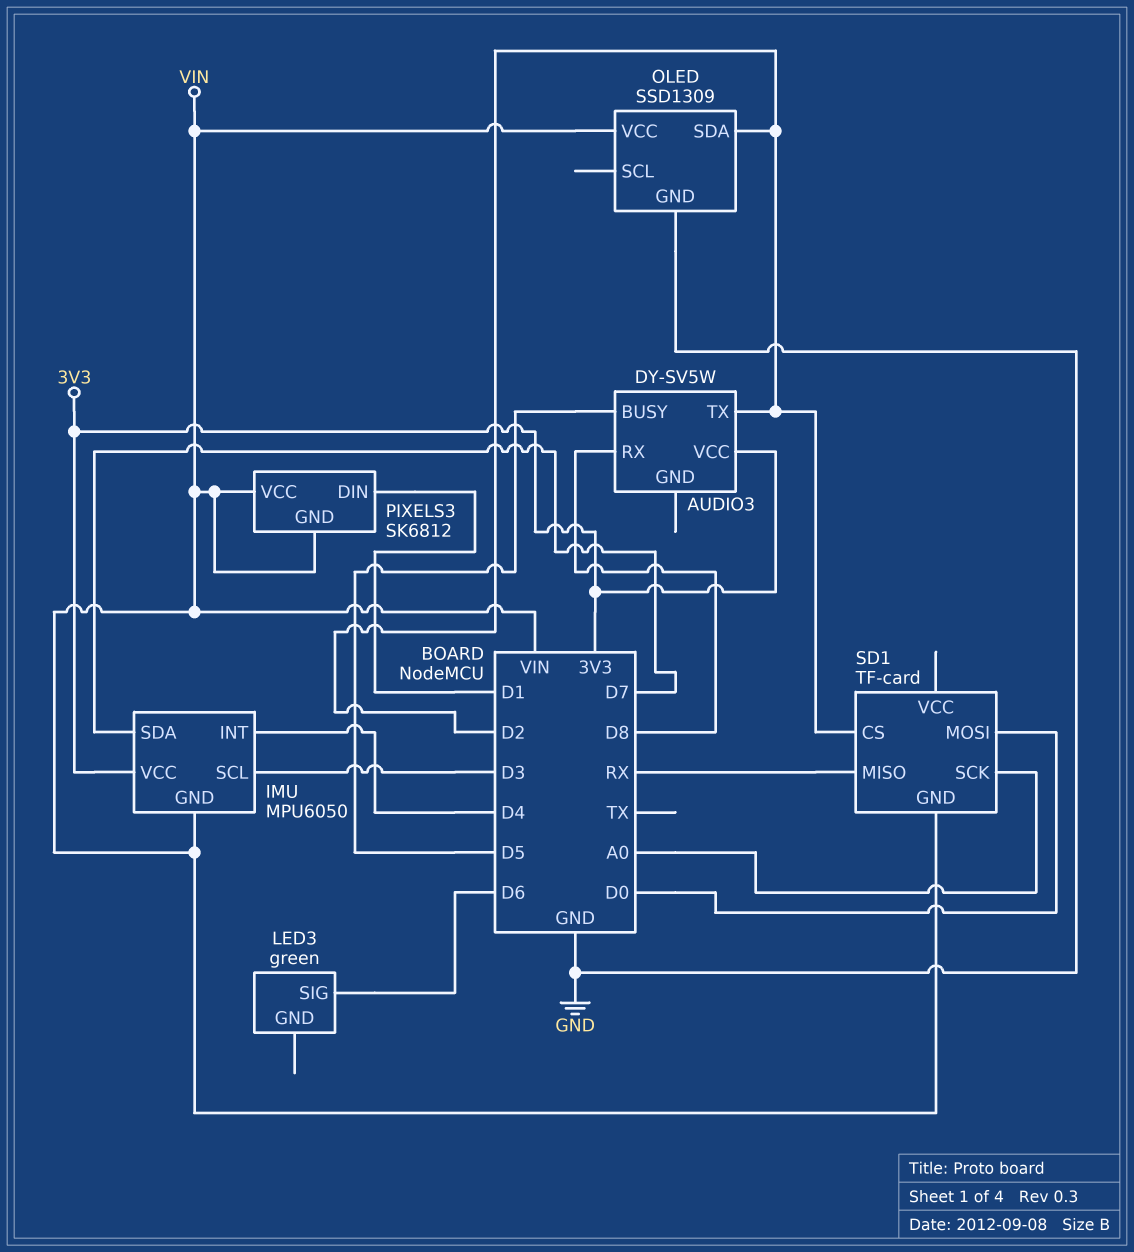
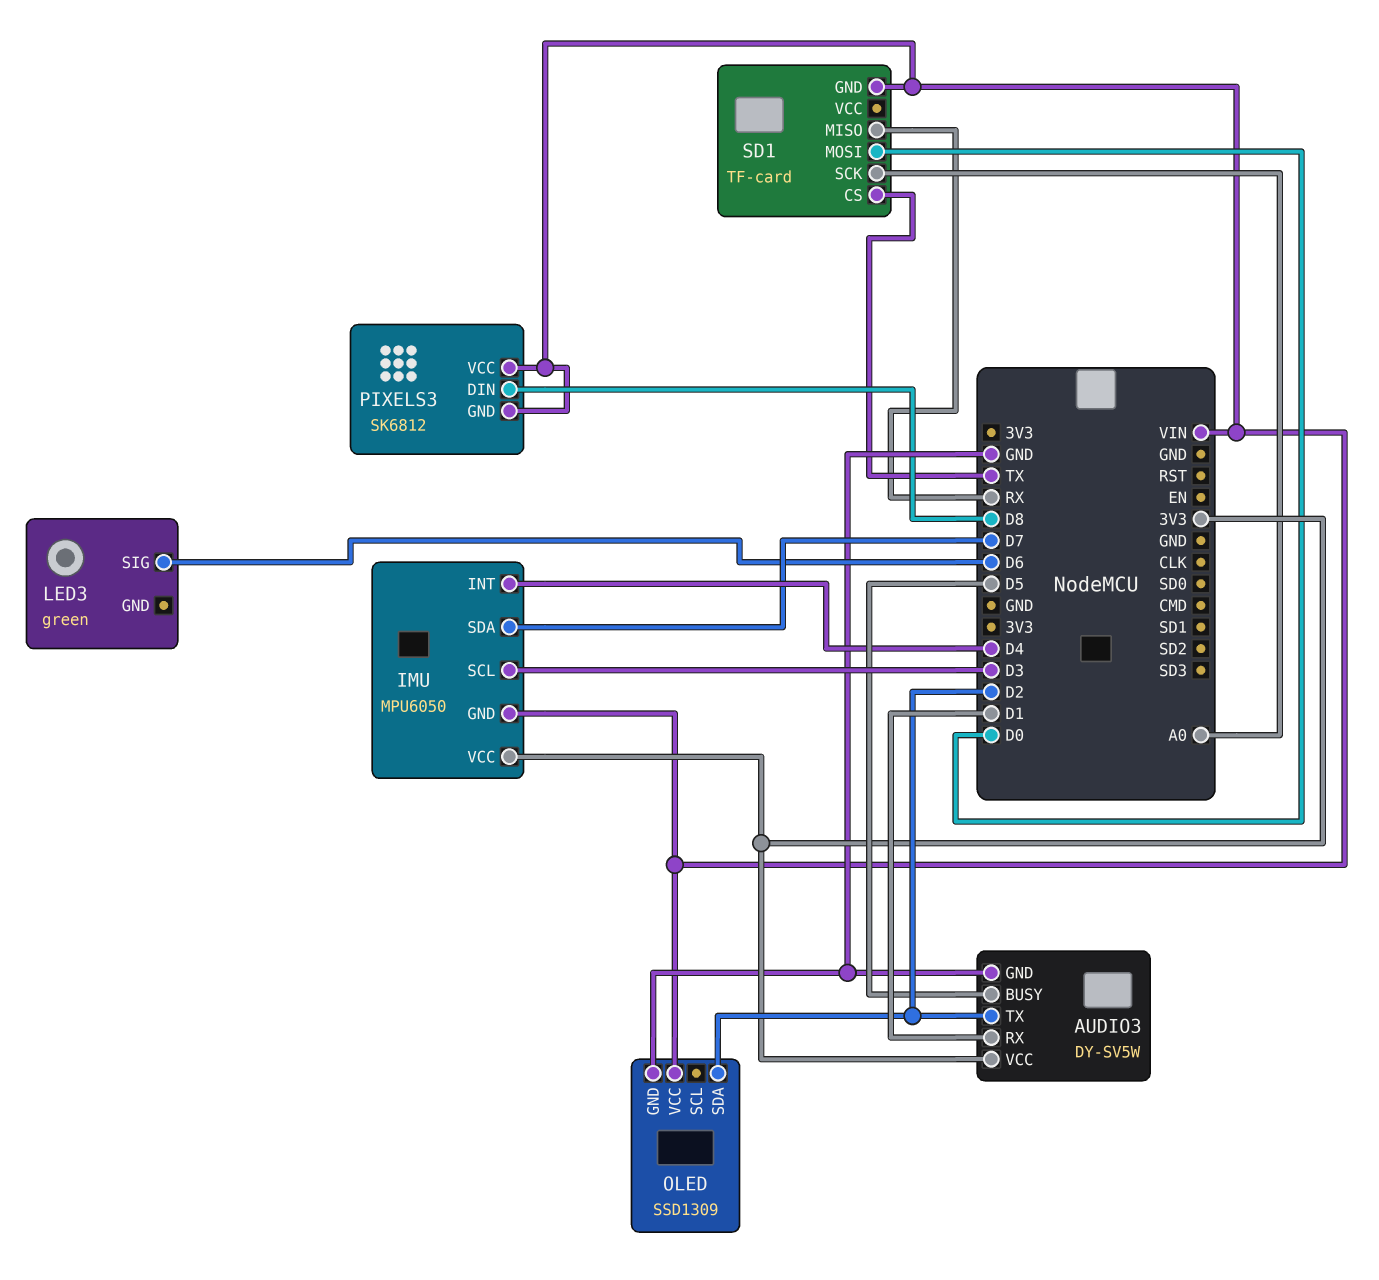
AUDIO3 pin GND: none -> GND
AUDIO3 pin RX: D8 -> D1
PIXELS3 pin DIN: D1 -> D8
SD1 pin CS: D2 -> TX

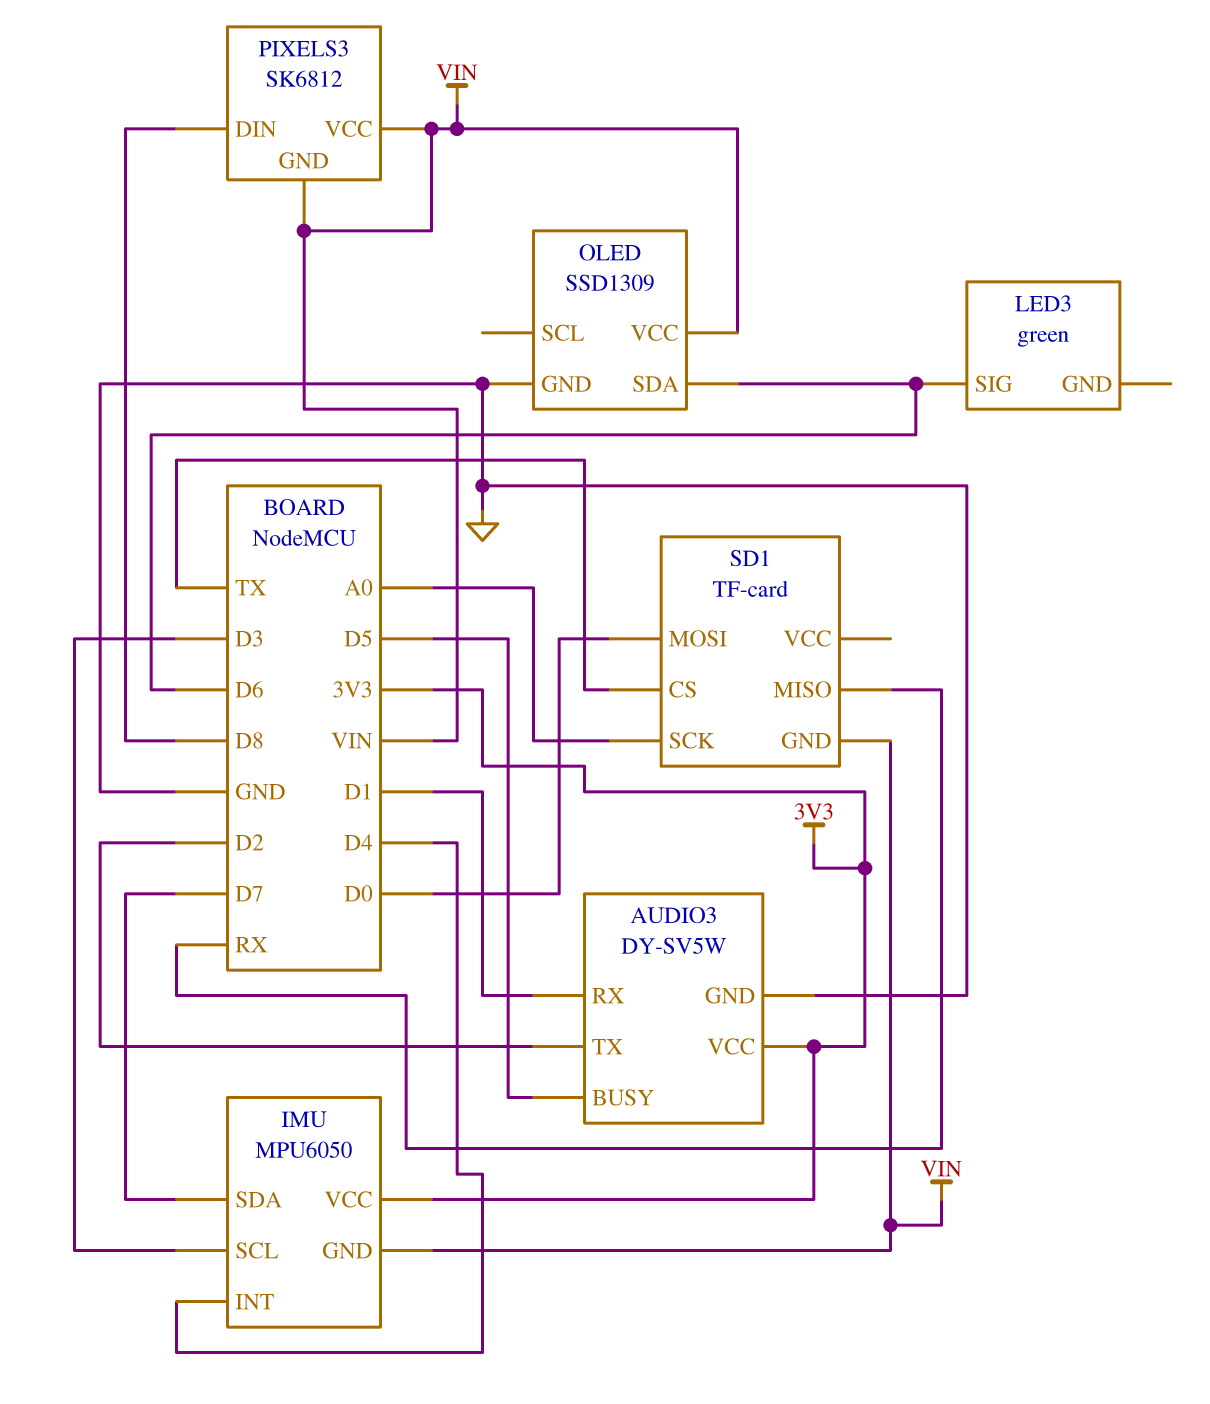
OLED pin SDA: D2 -> D6

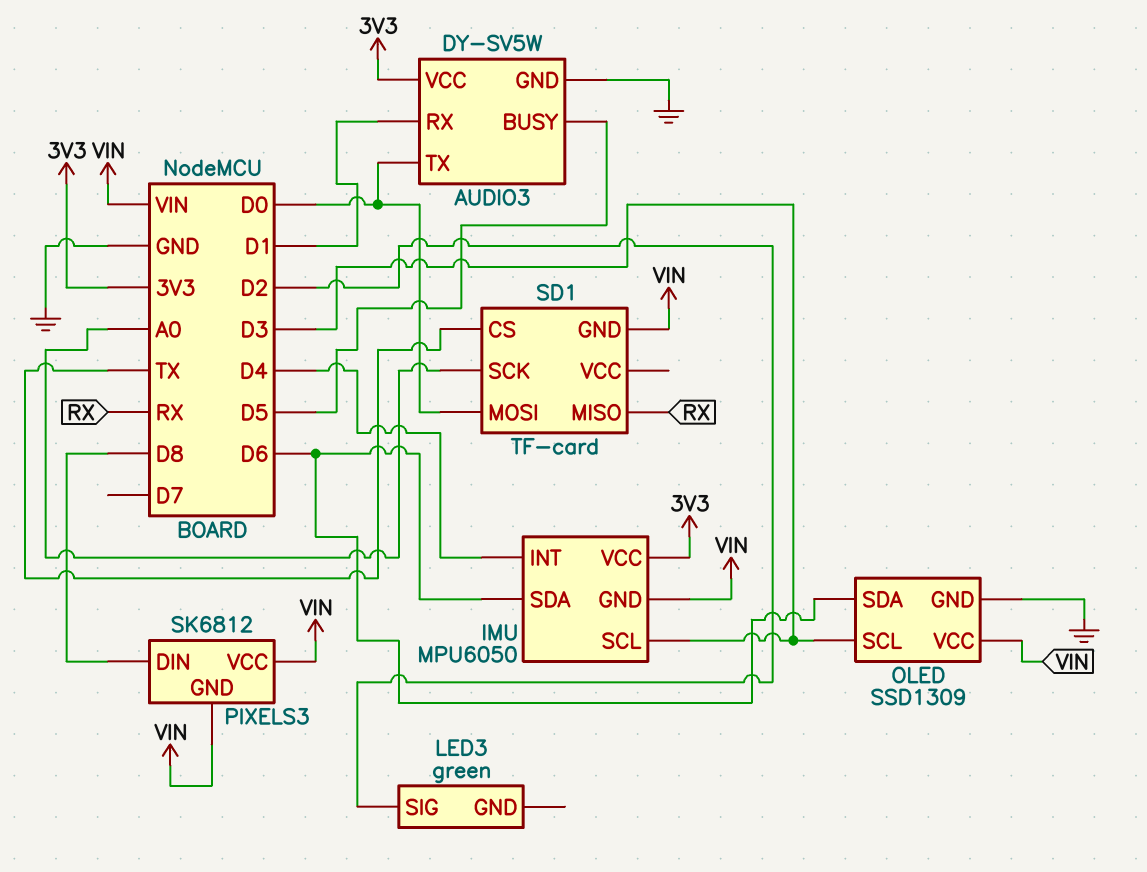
AUDIO3 pin TX: D2 -> D0
IMU pin SDA: D7 -> D6
LED3 pin SIG: D6 -> D2
OLED pin SCL: none -> D3

